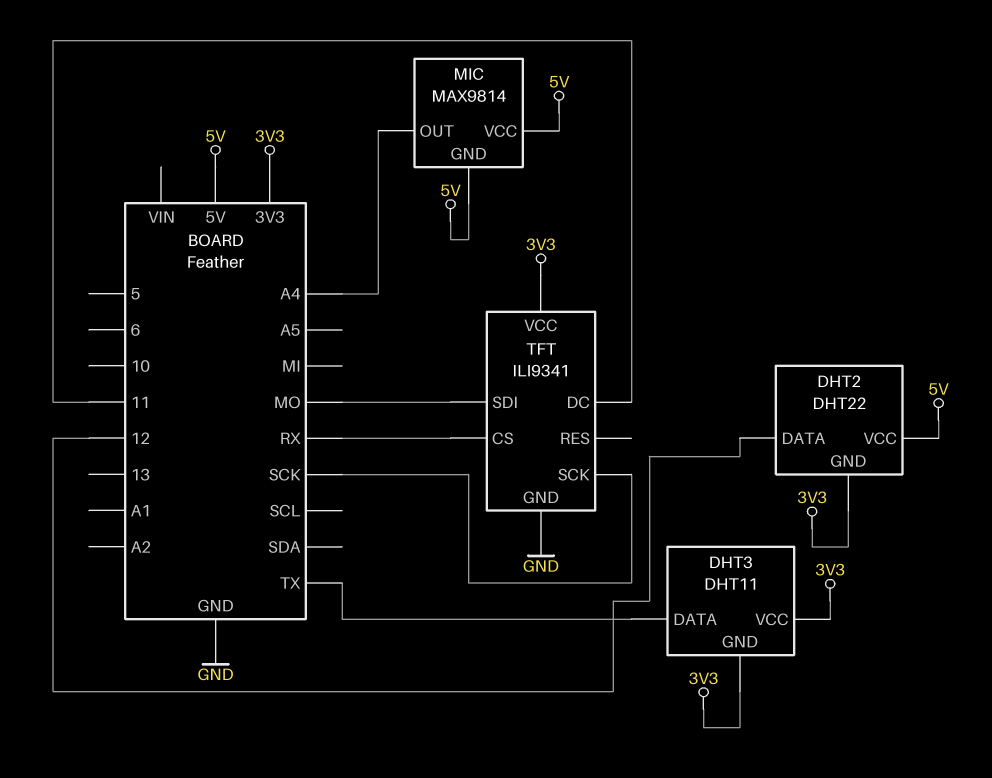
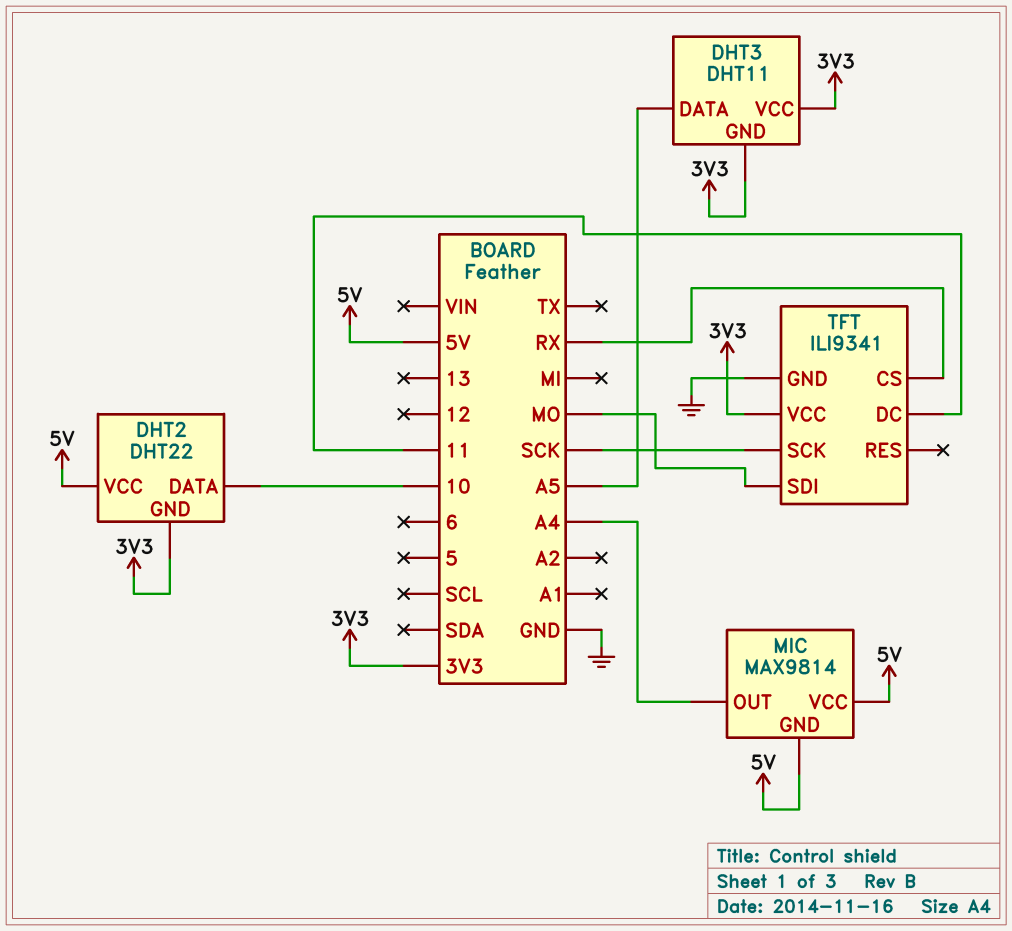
DHT2 pin DATA: 12 -> 10
DHT3 pin DATA: TX -> A5

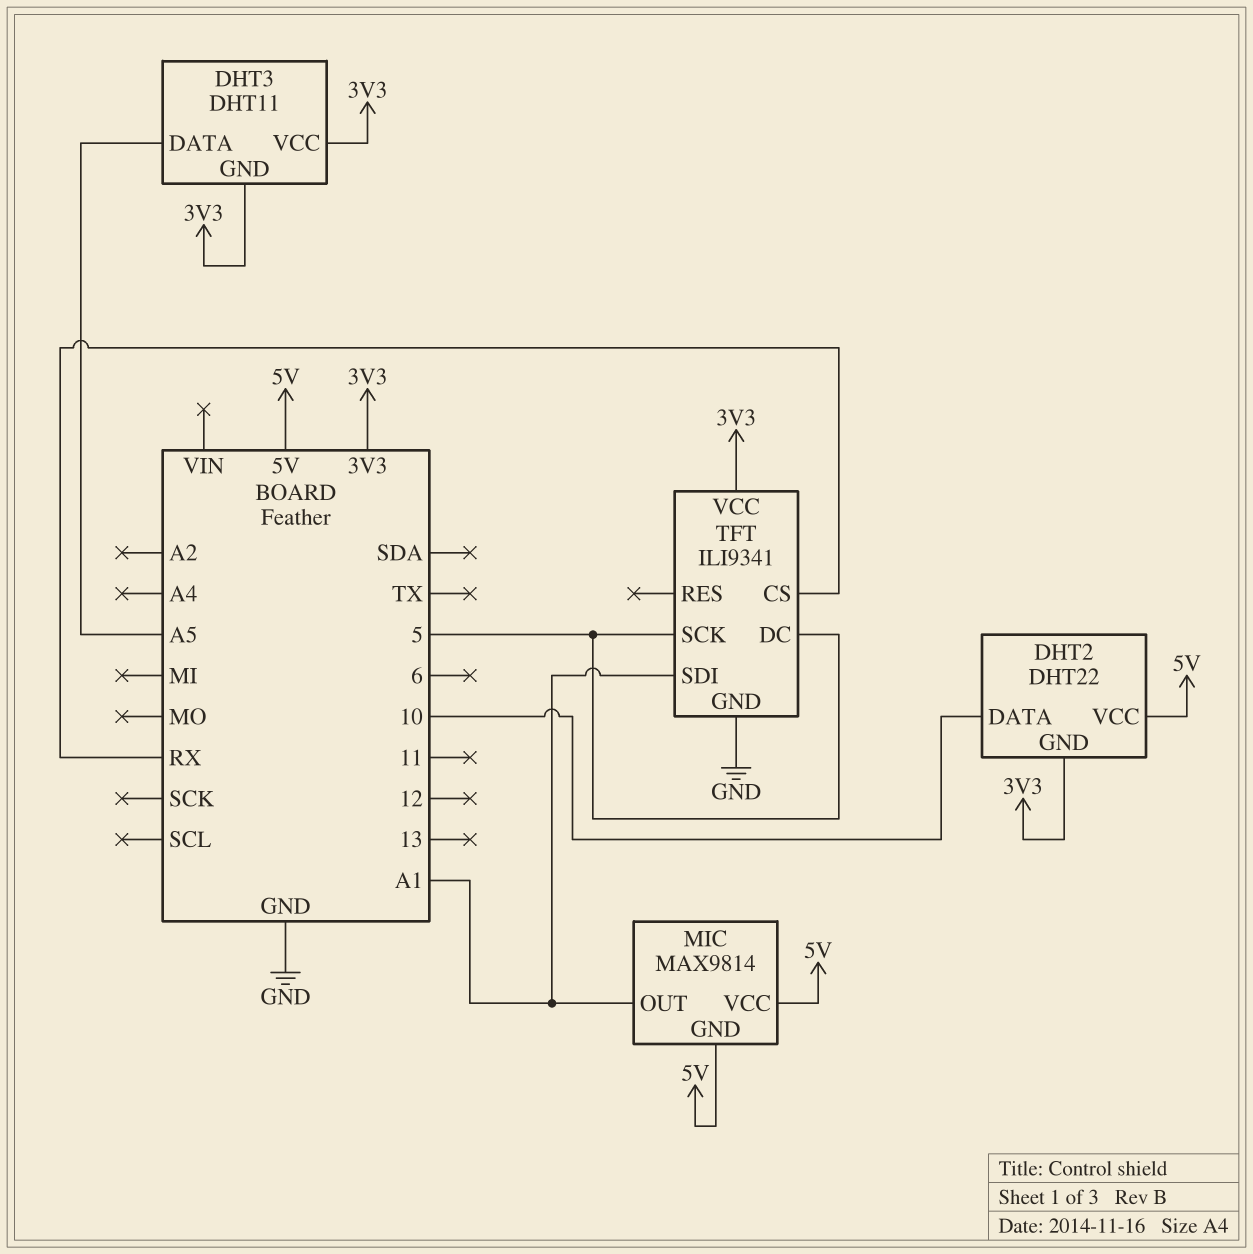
MIC pin OUT: A4 -> A1
TFT pin DC: 11 -> 5
TFT pin SCK: SCK -> 5
TFT pin SDI: MO -> A1

